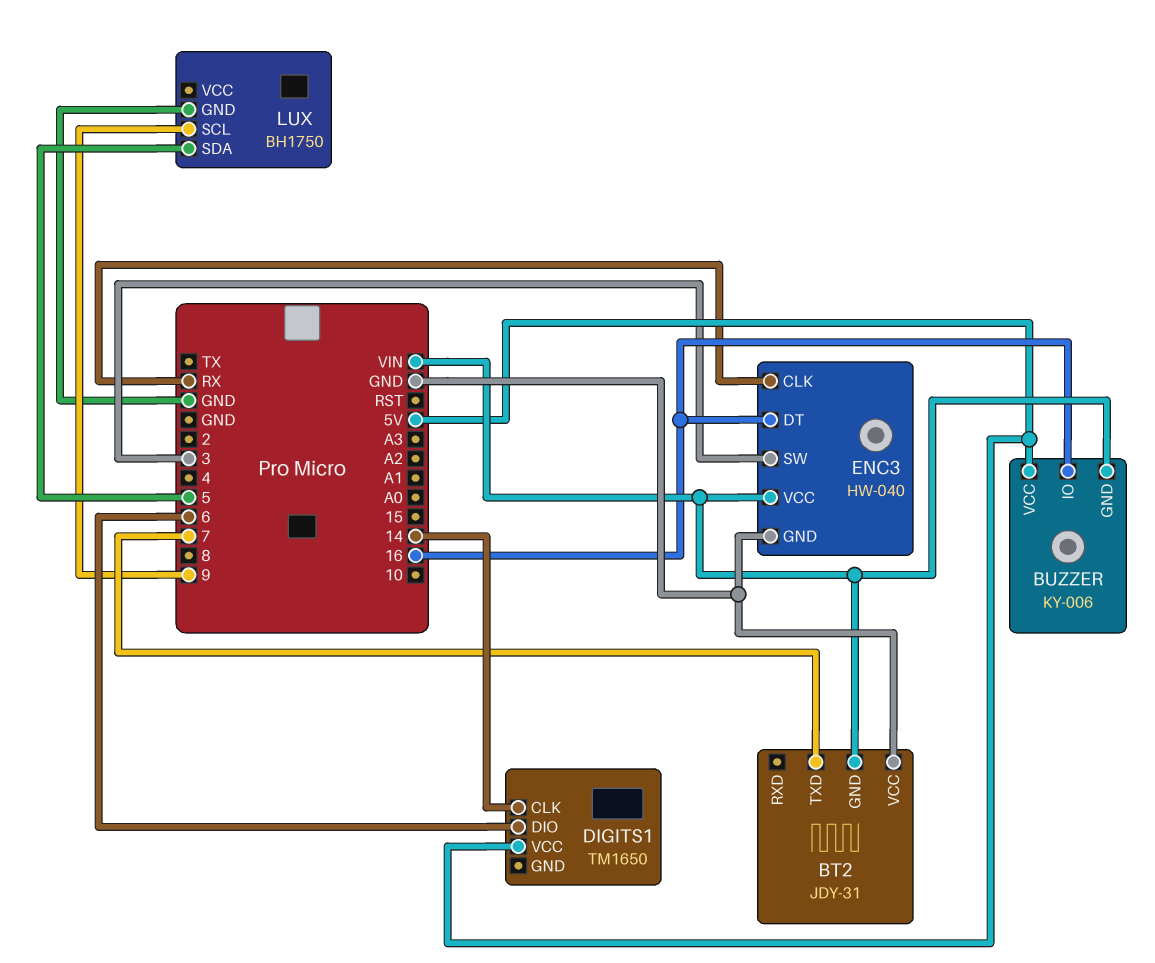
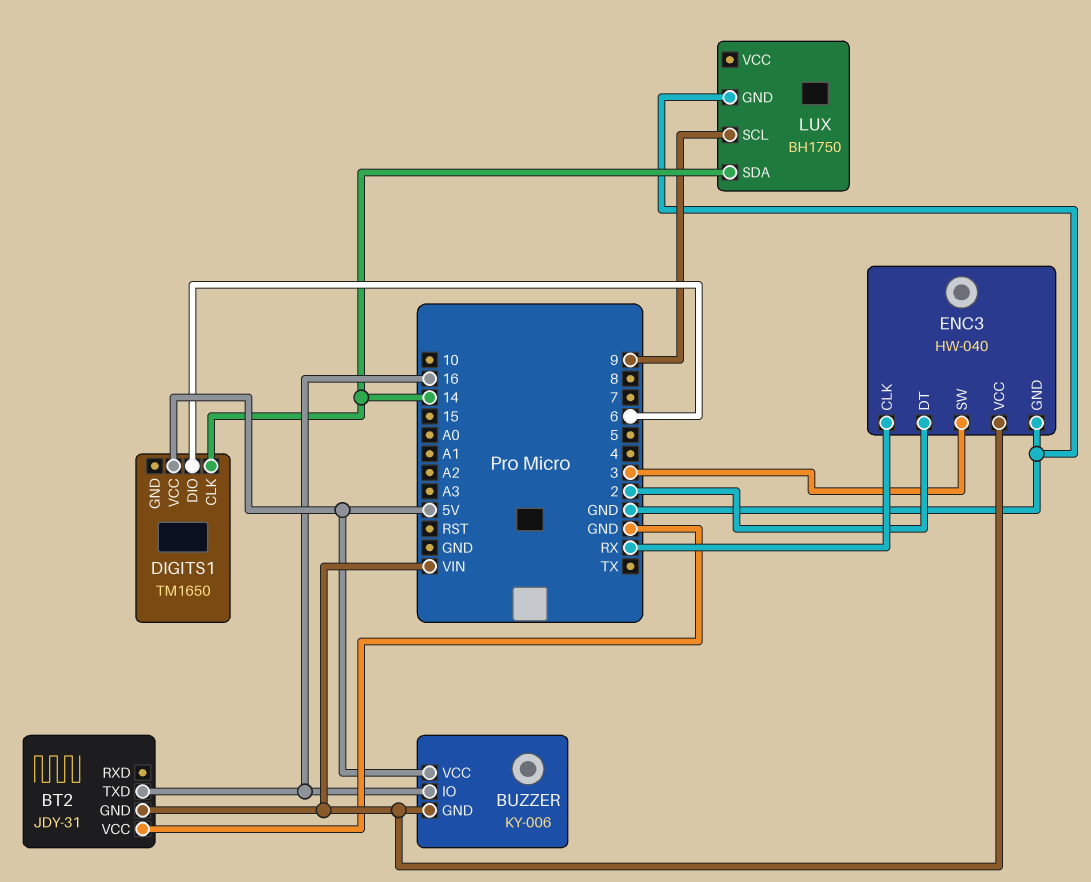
BT2 pin TXD: 7 -> 16
ENC3 pin DT: 16 -> 2
LUX pin SDA: 5 -> 14

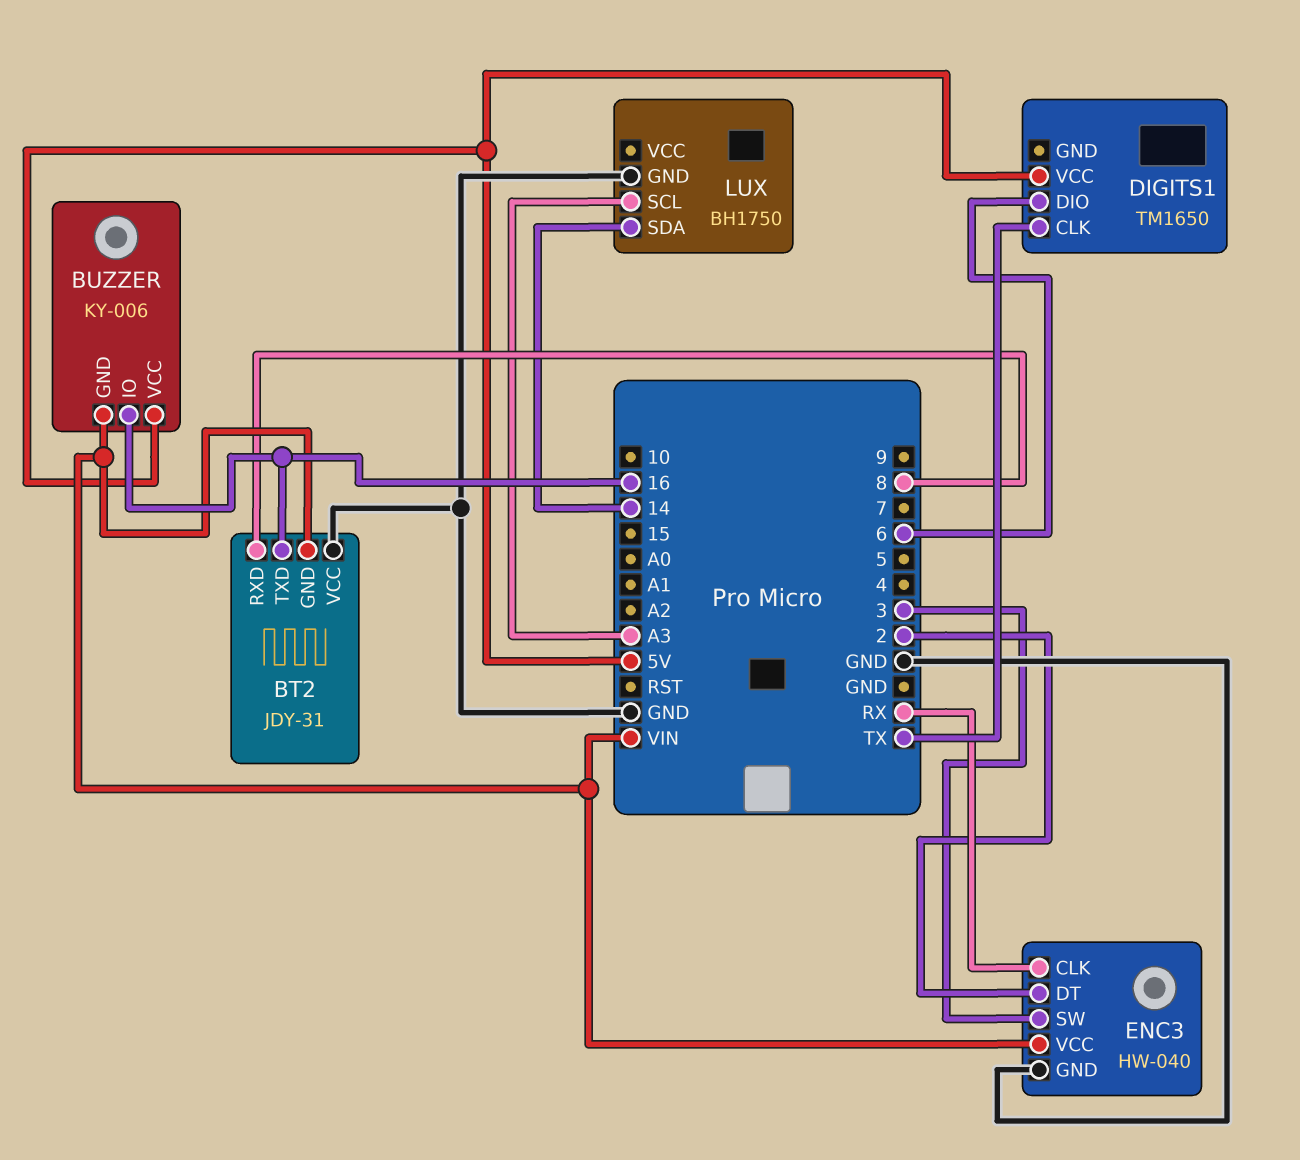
BT2 pin RXD: none -> 8
DIGITS1 pin CLK: 14 -> TX
LUX pin SCL: 9 -> A3

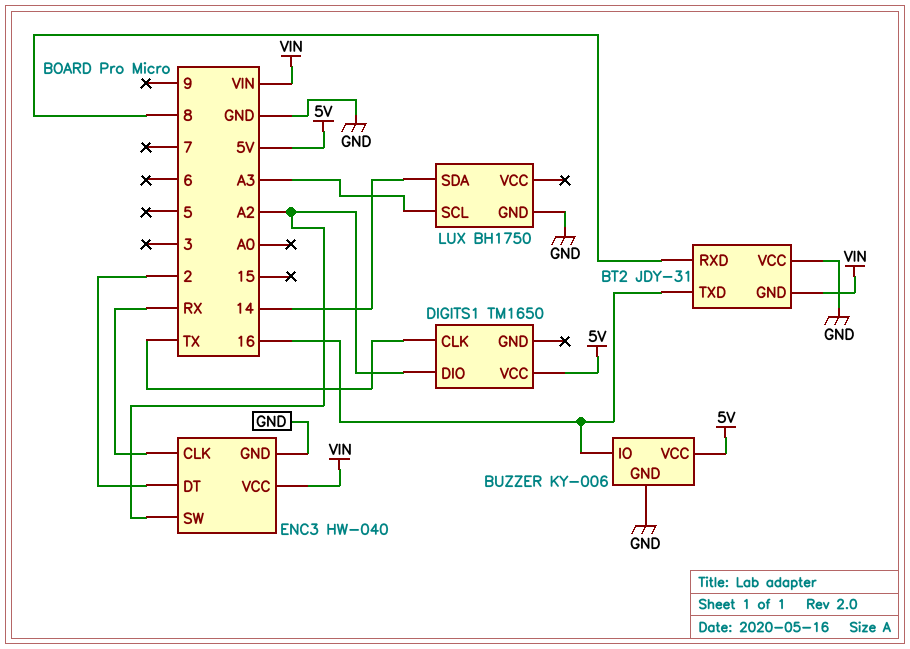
BUZZER pin GND: VIN -> GND
DIGITS1 pin DIO: 6 -> A2
ENC3 pin SW: 3 -> A2

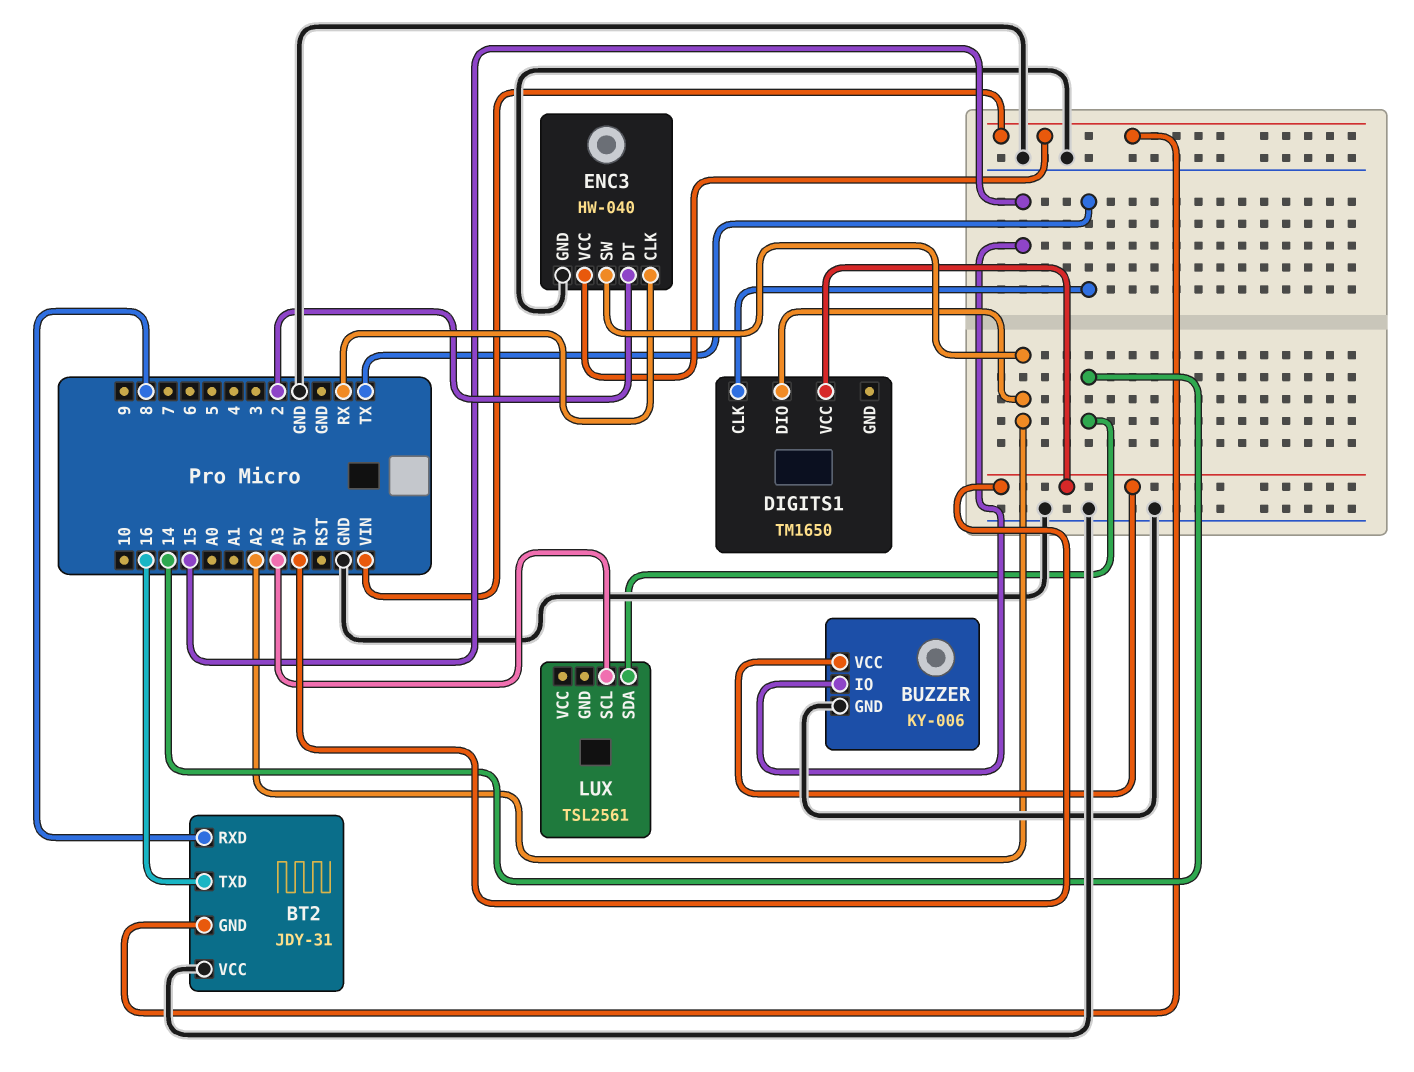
BUZZER pin IO: 16 -> 15
LUX: BH1750 -> TSL2561
LUX pin GND: GND -> none

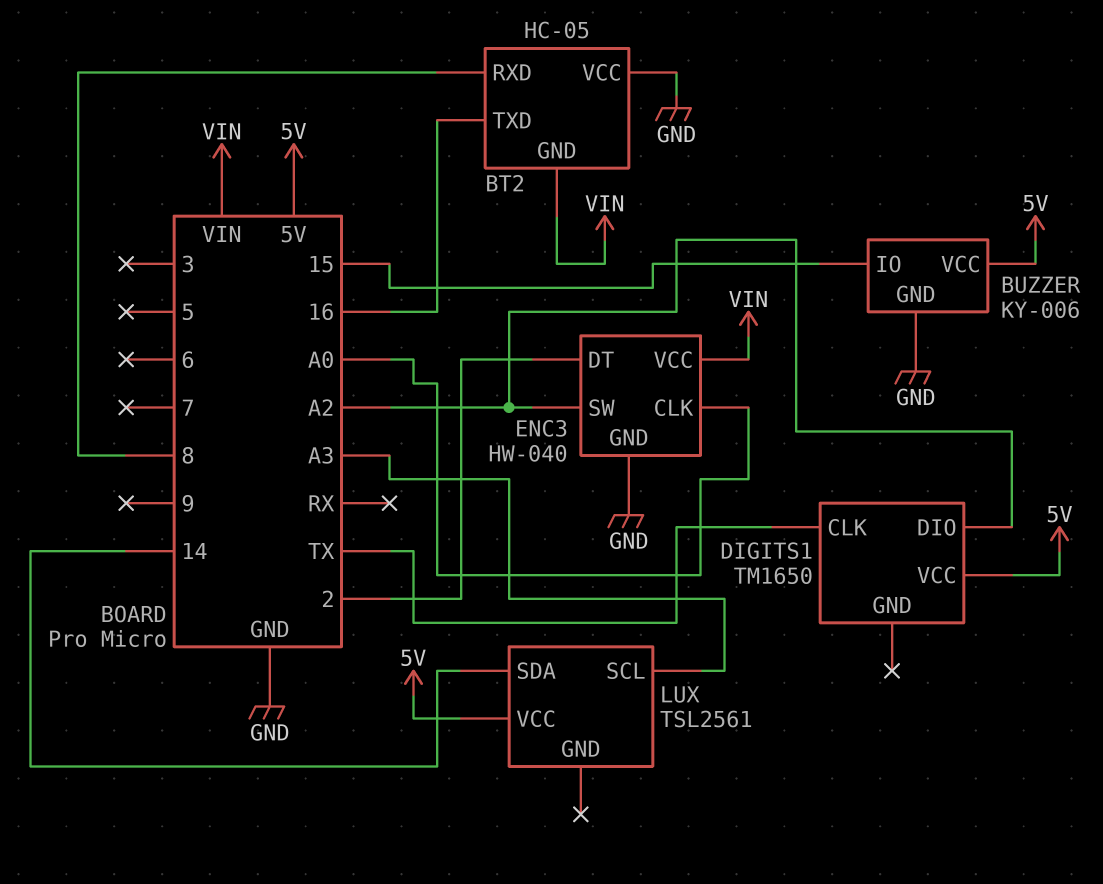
BT2: JDY-31 -> HC-05
ENC3 pin CLK: RX -> A0
LUX pin VCC: none -> 5V

